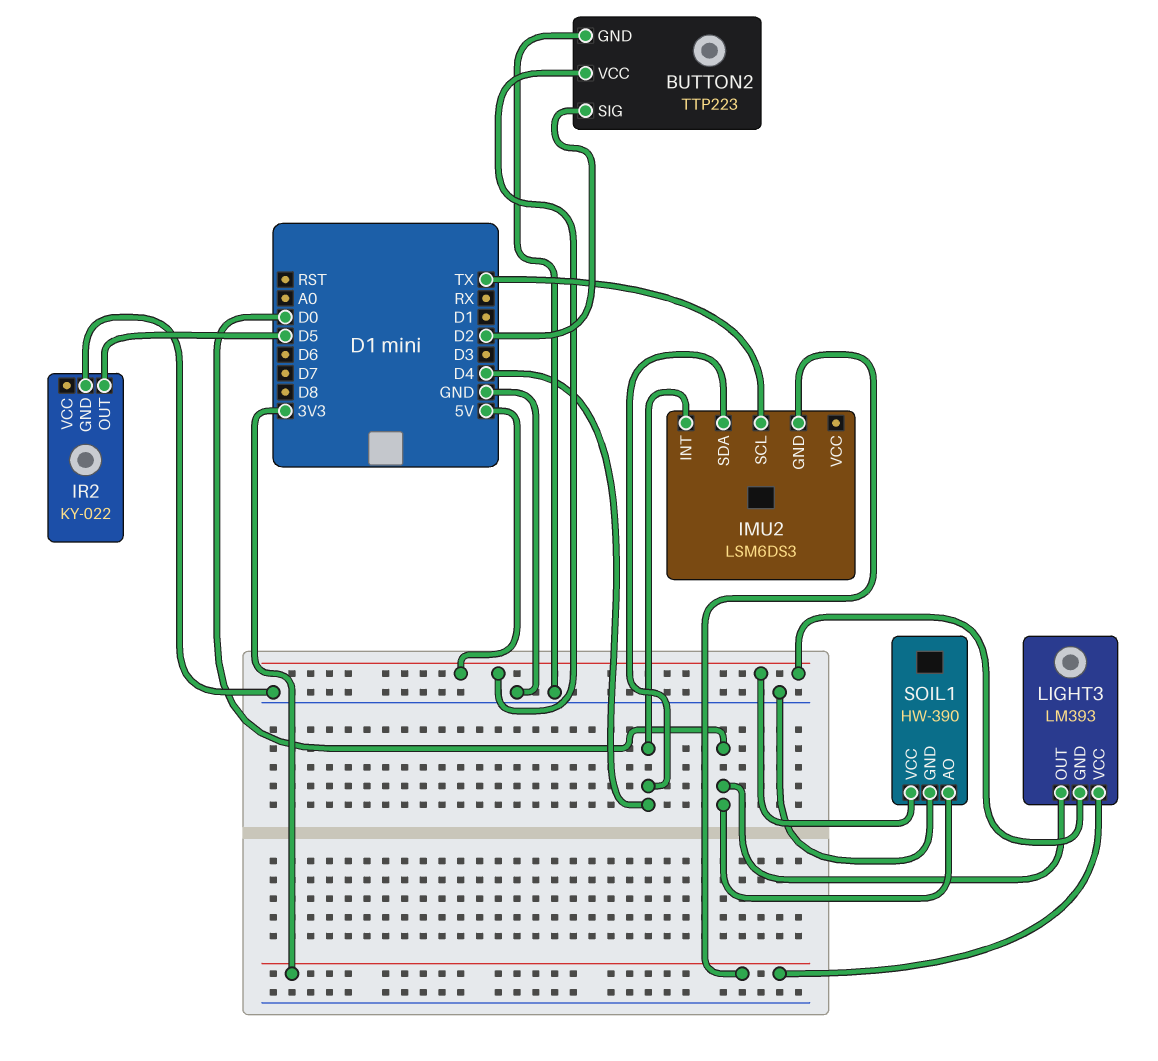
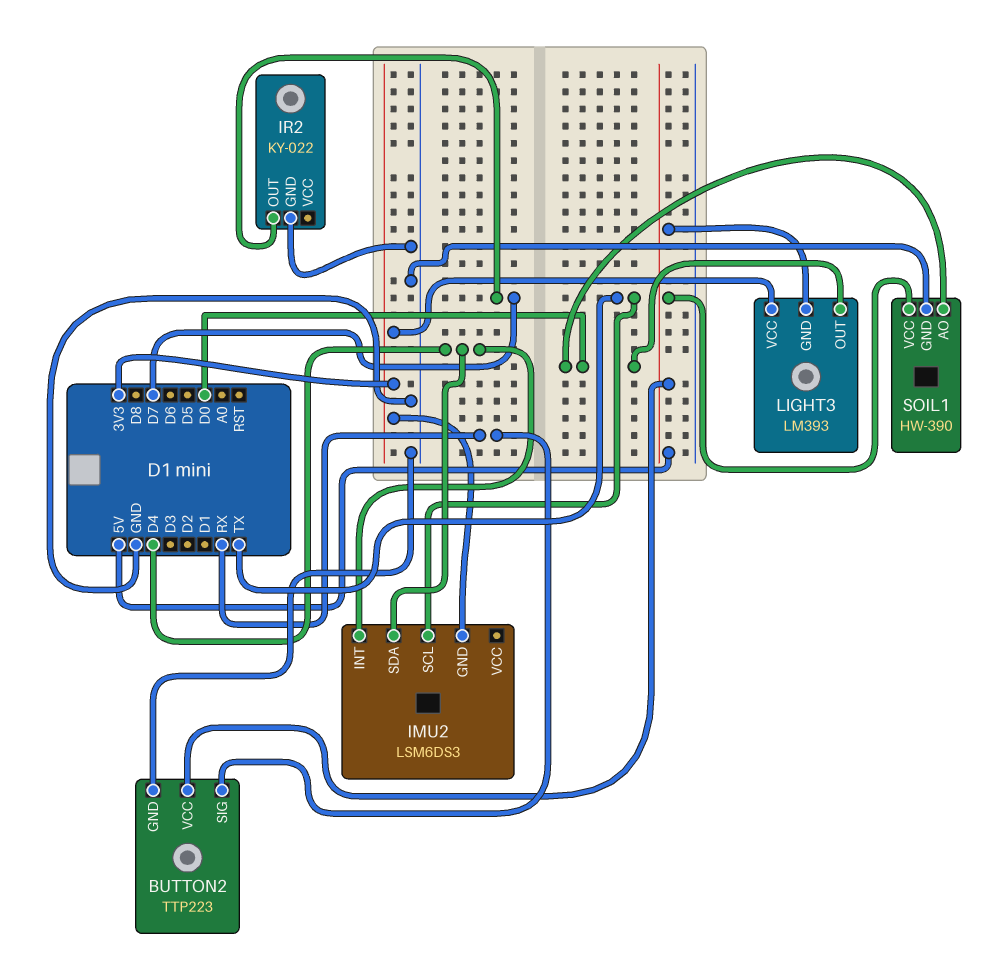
BUTTON2 pin SIG: D2 -> RX
IR2 pin OUT: D5 -> D7

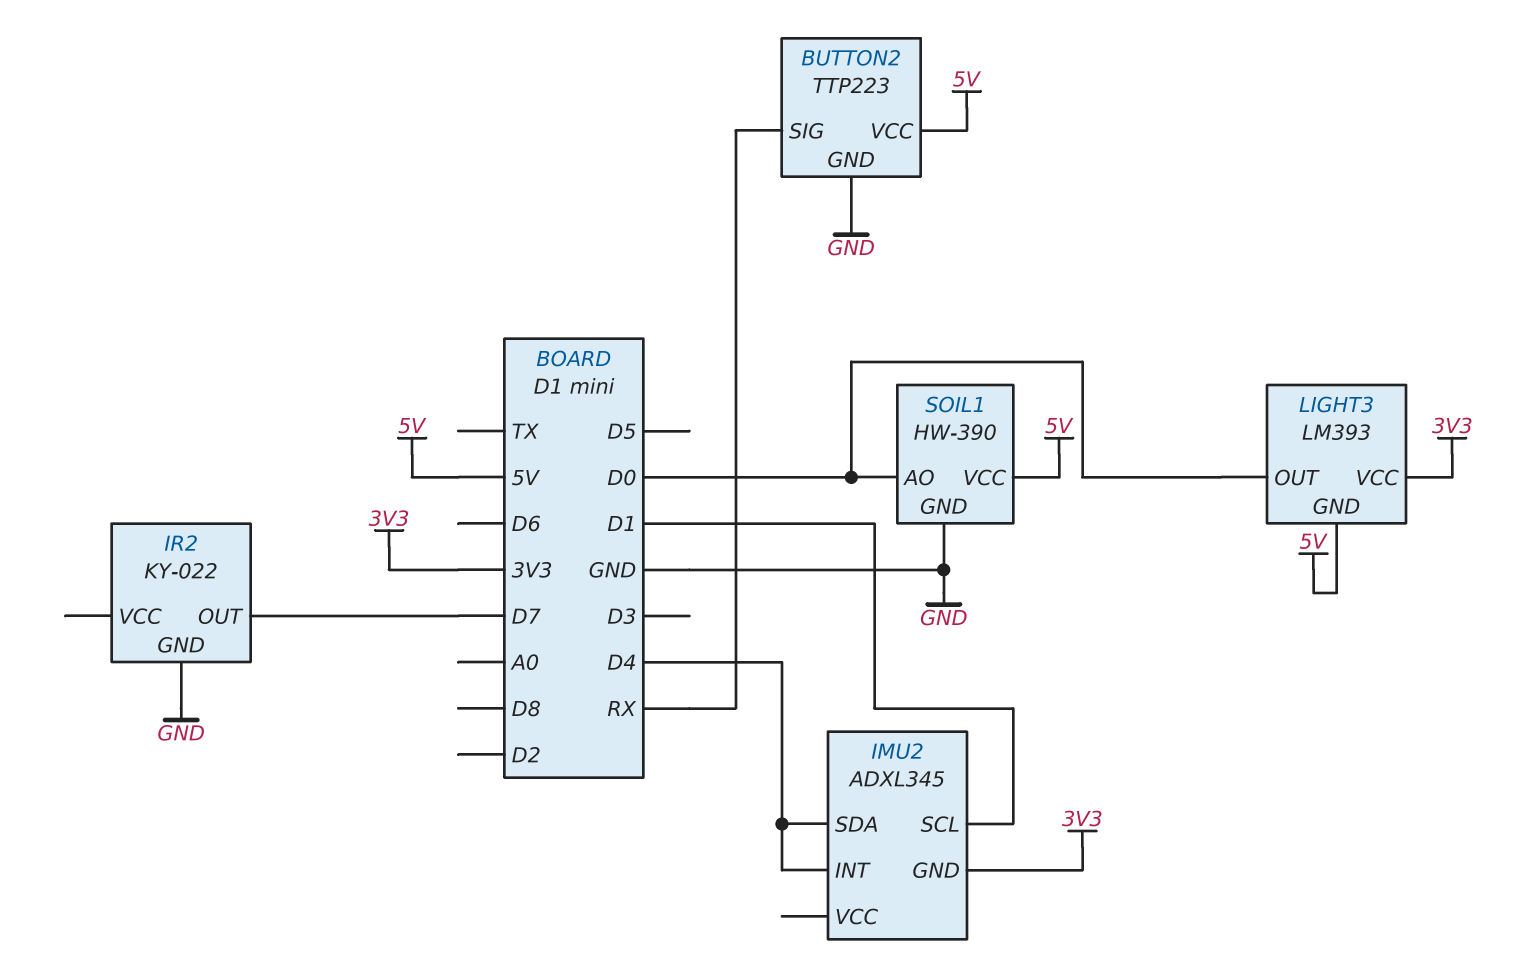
IMU2: LSM6DS3 -> ADXL345
IMU2 pin SCL: TX -> D1

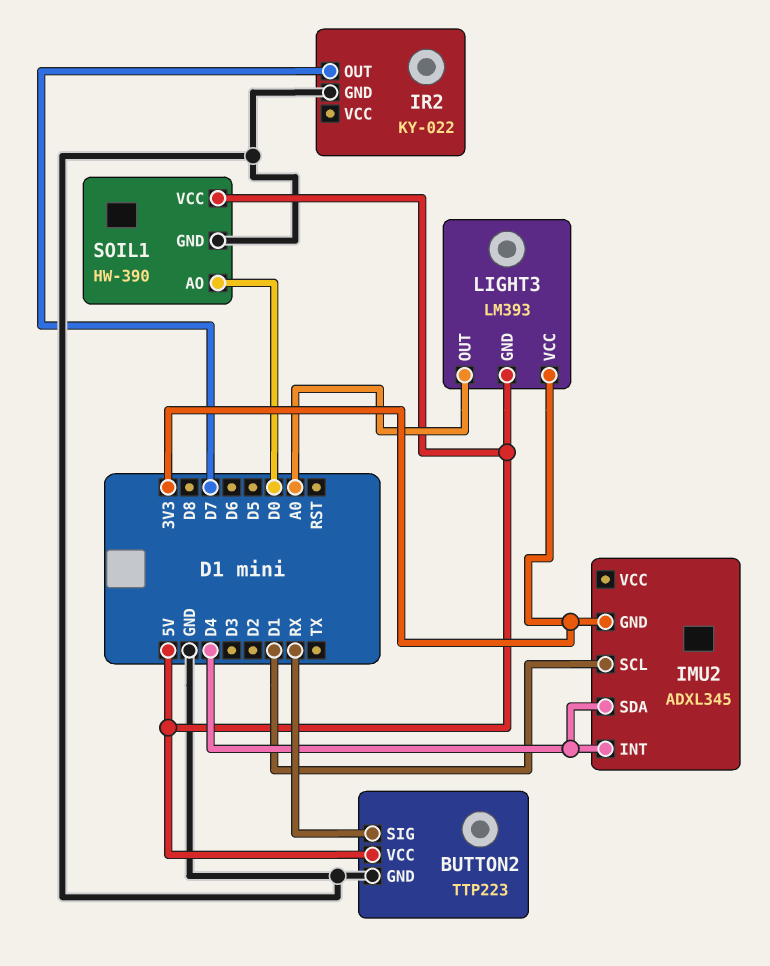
LIGHT3 pin OUT: D0 -> A0

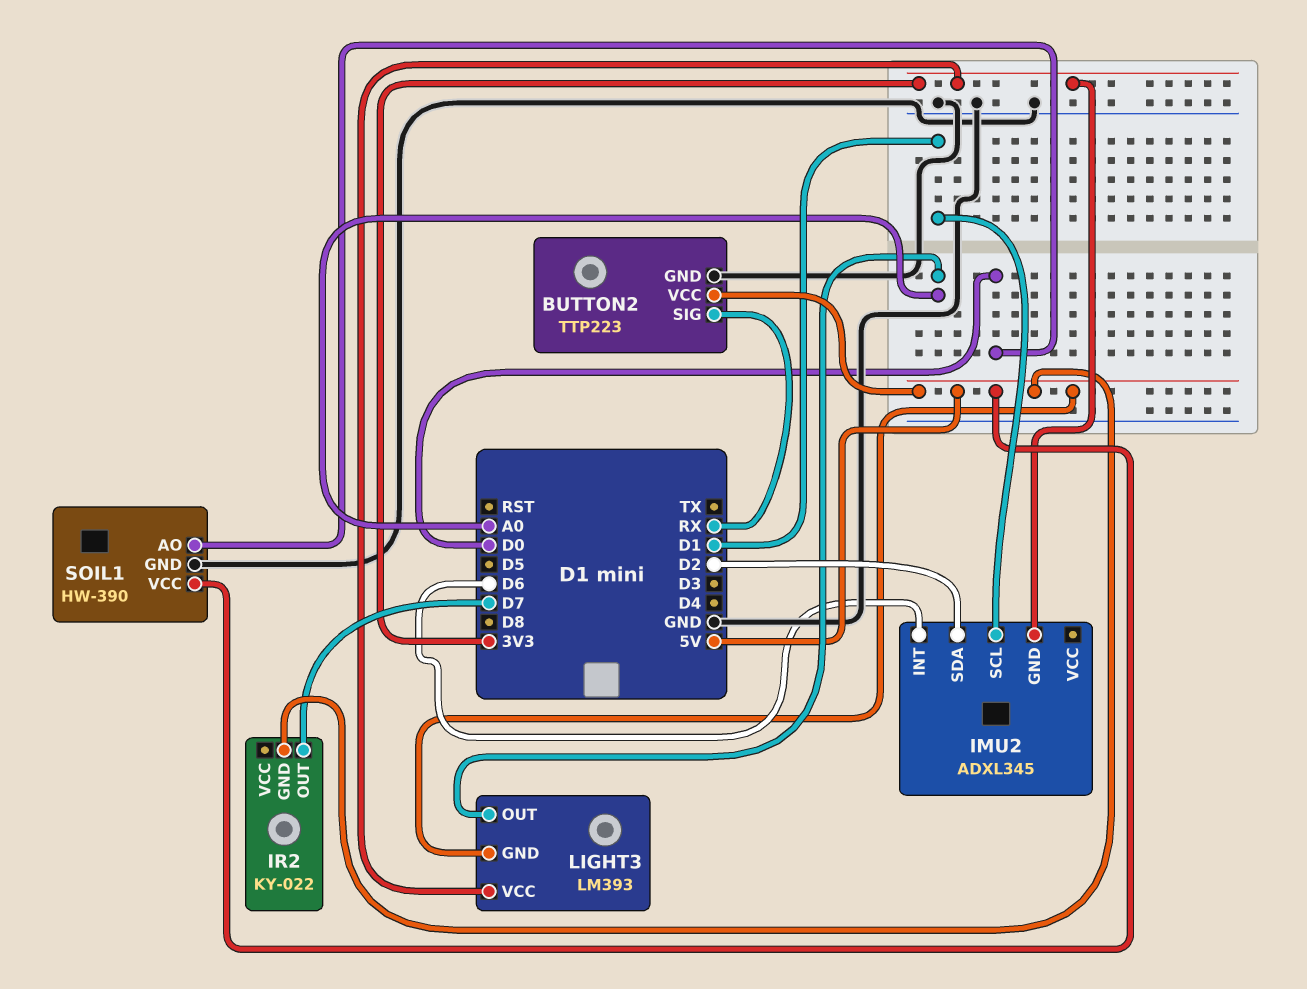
IMU2 pin INT: D4 -> D6
IMU2 pin SDA: D4 -> D2
IR2 pin GND: GND -> 5V

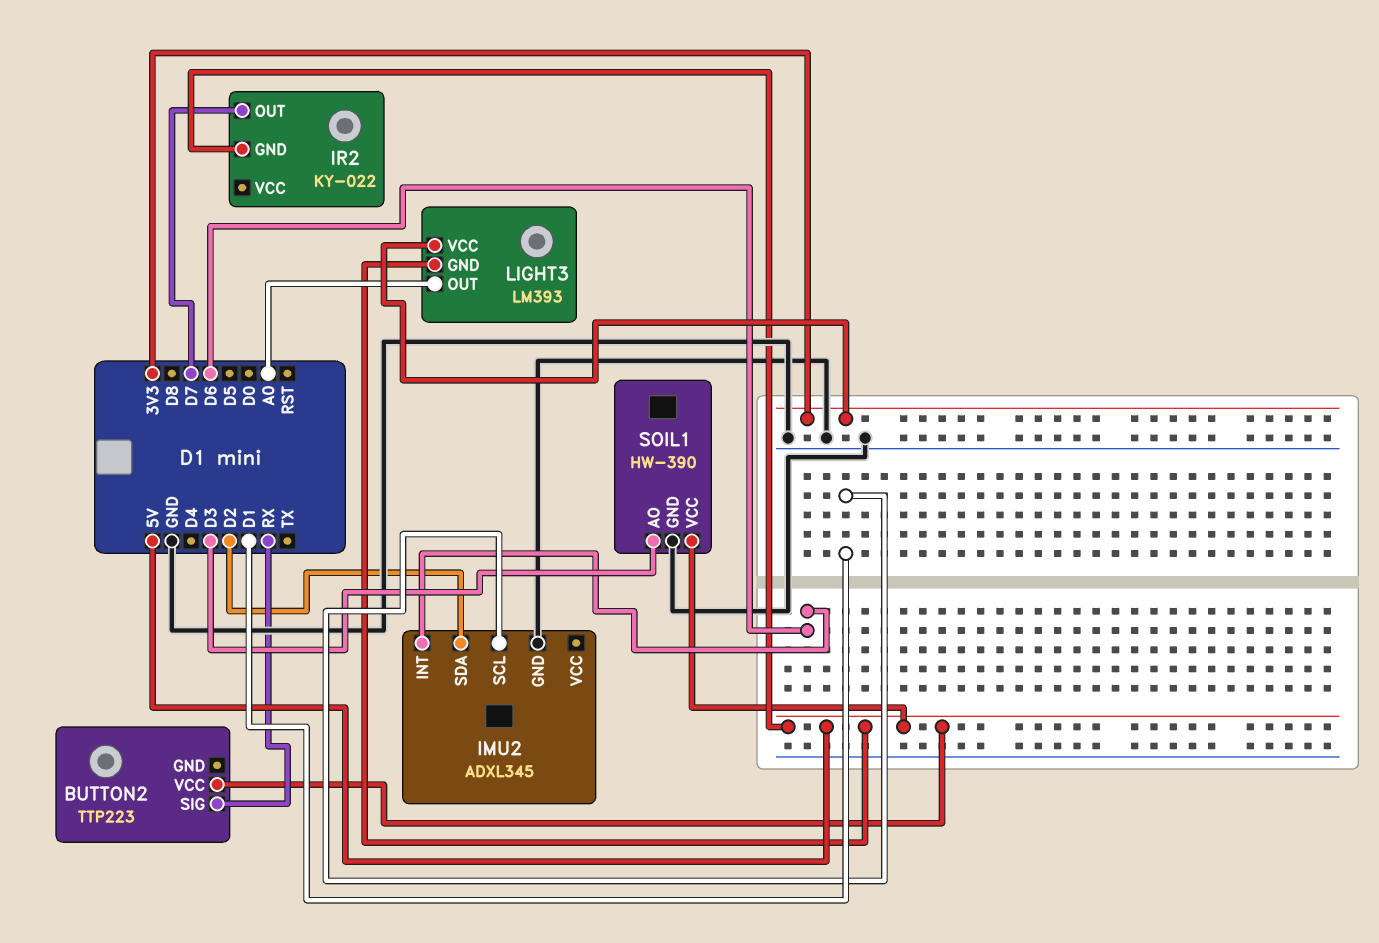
BUTTON2 pin GND: GND -> none
IMU2 pin GND: 3V3 -> GND
SOIL1 pin AO: D0 -> D3

